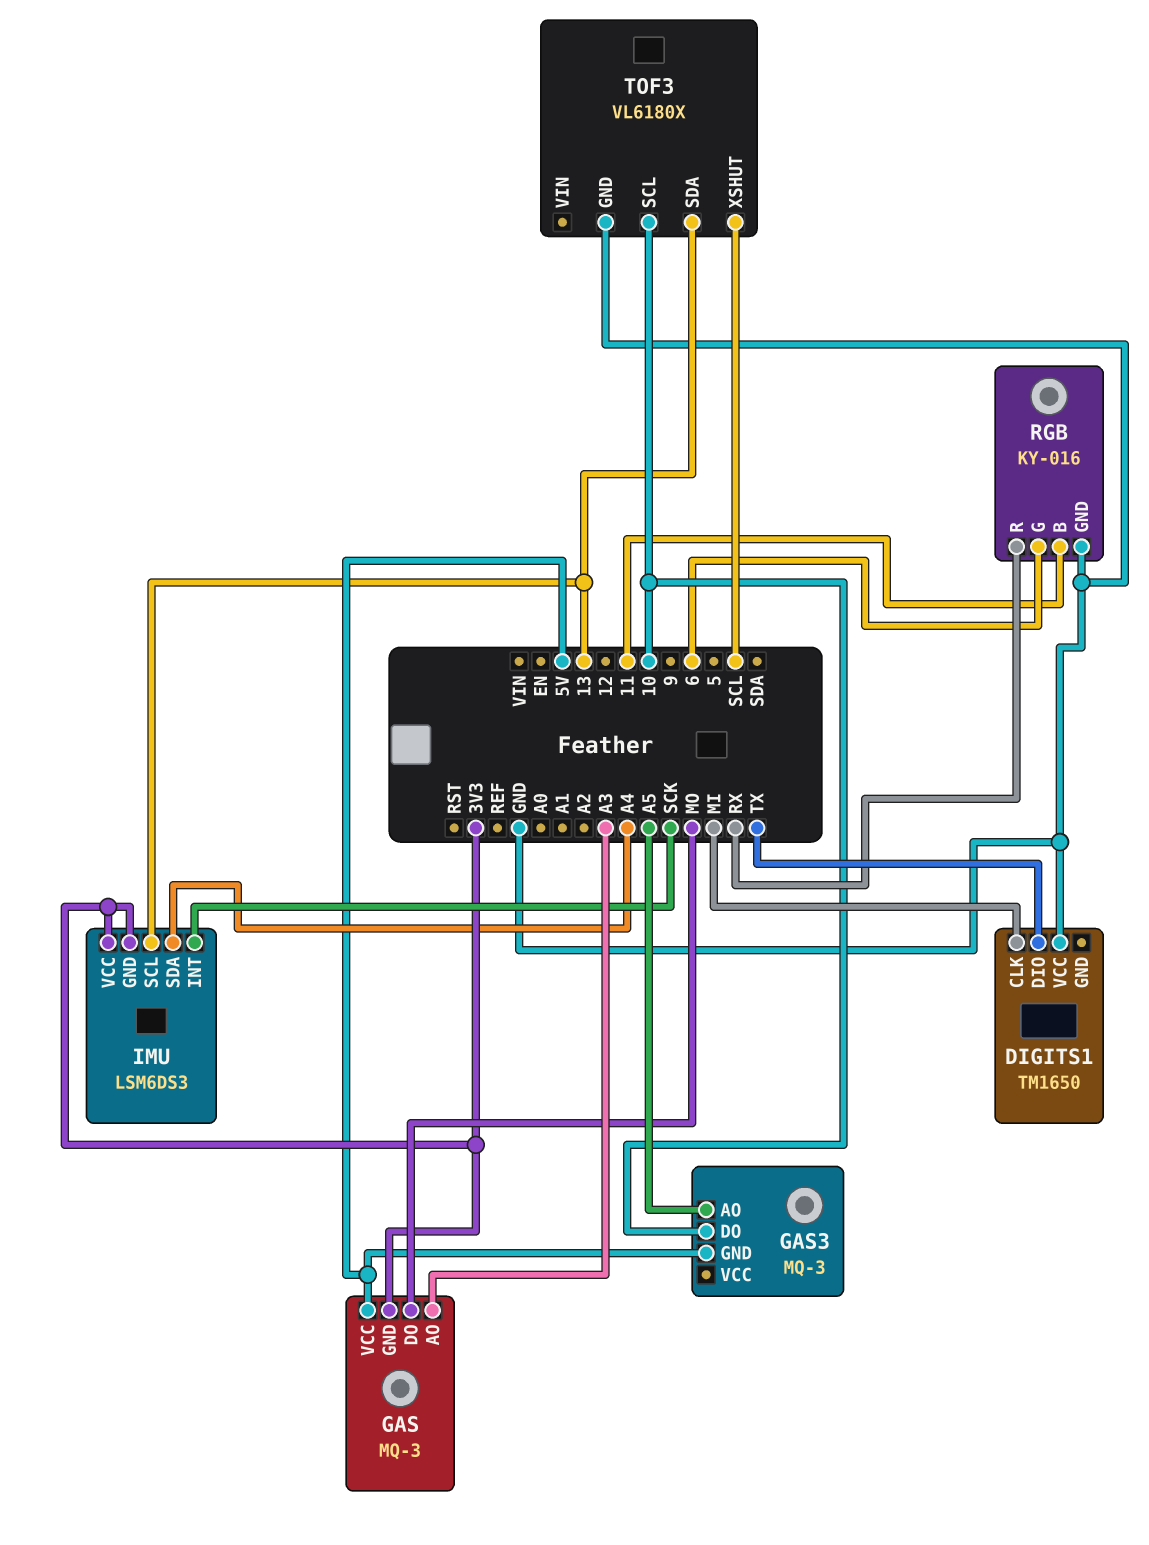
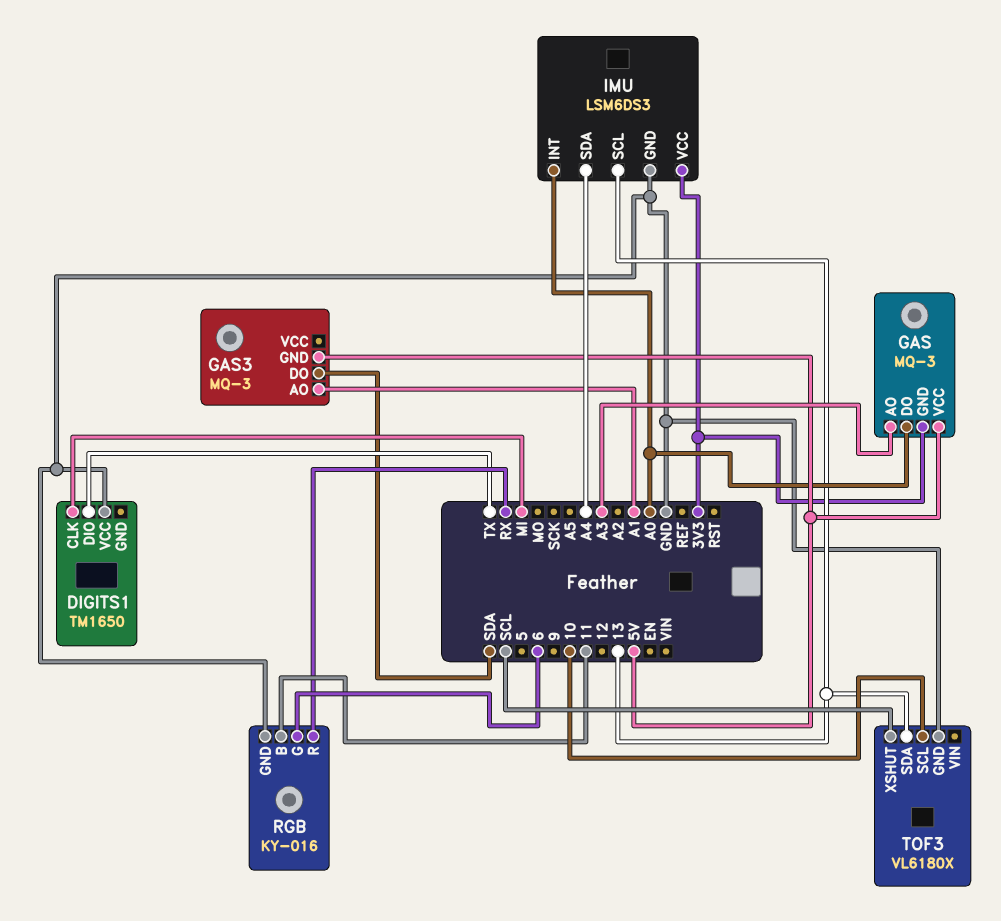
GAS pin DO: MO -> A0
GAS3 pin AO: A5 -> A1
GAS3 pin DO: 10 -> SDA
IMU pin GND: 3V3 -> GND
IMU pin INT: SCK -> A0

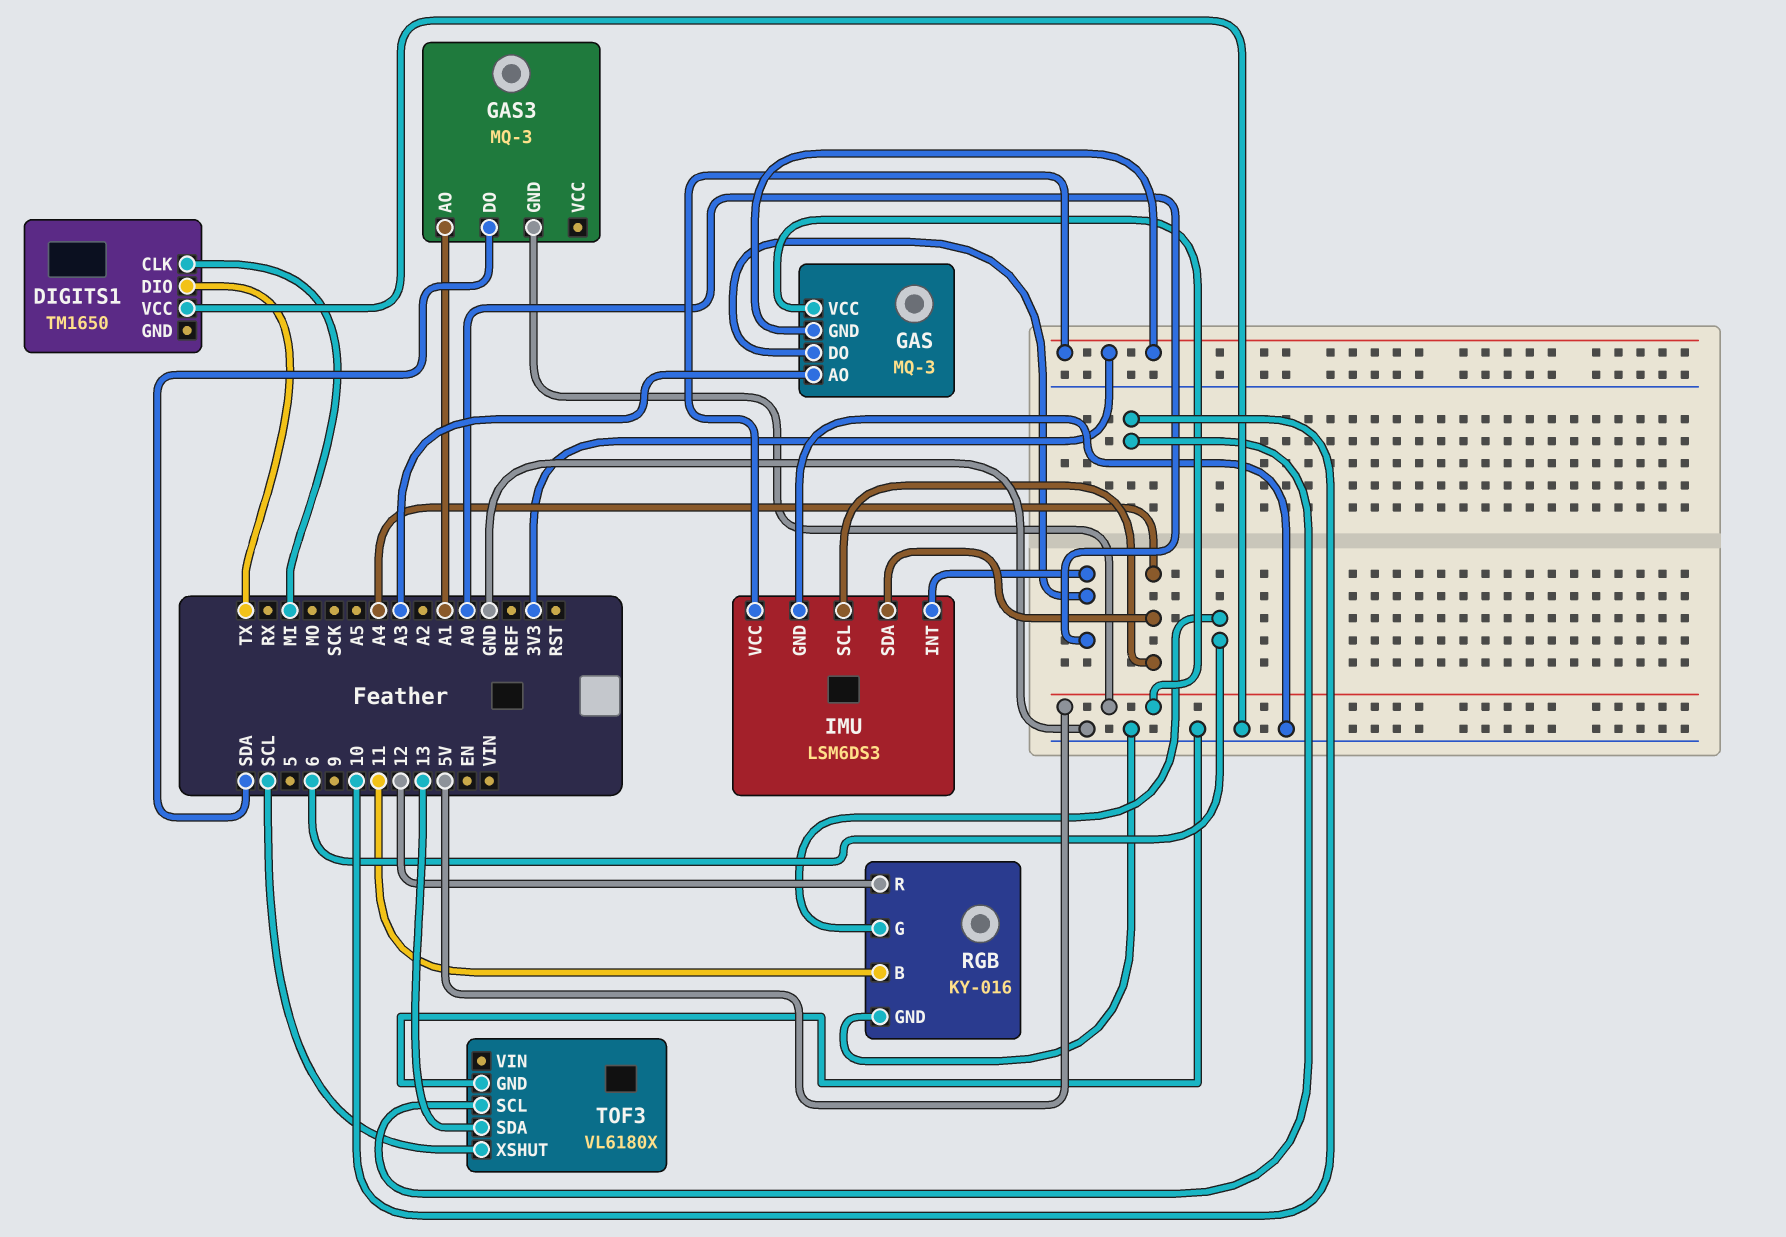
IMU pin SCL: 13 -> A4
RGB pin R: RX -> 12

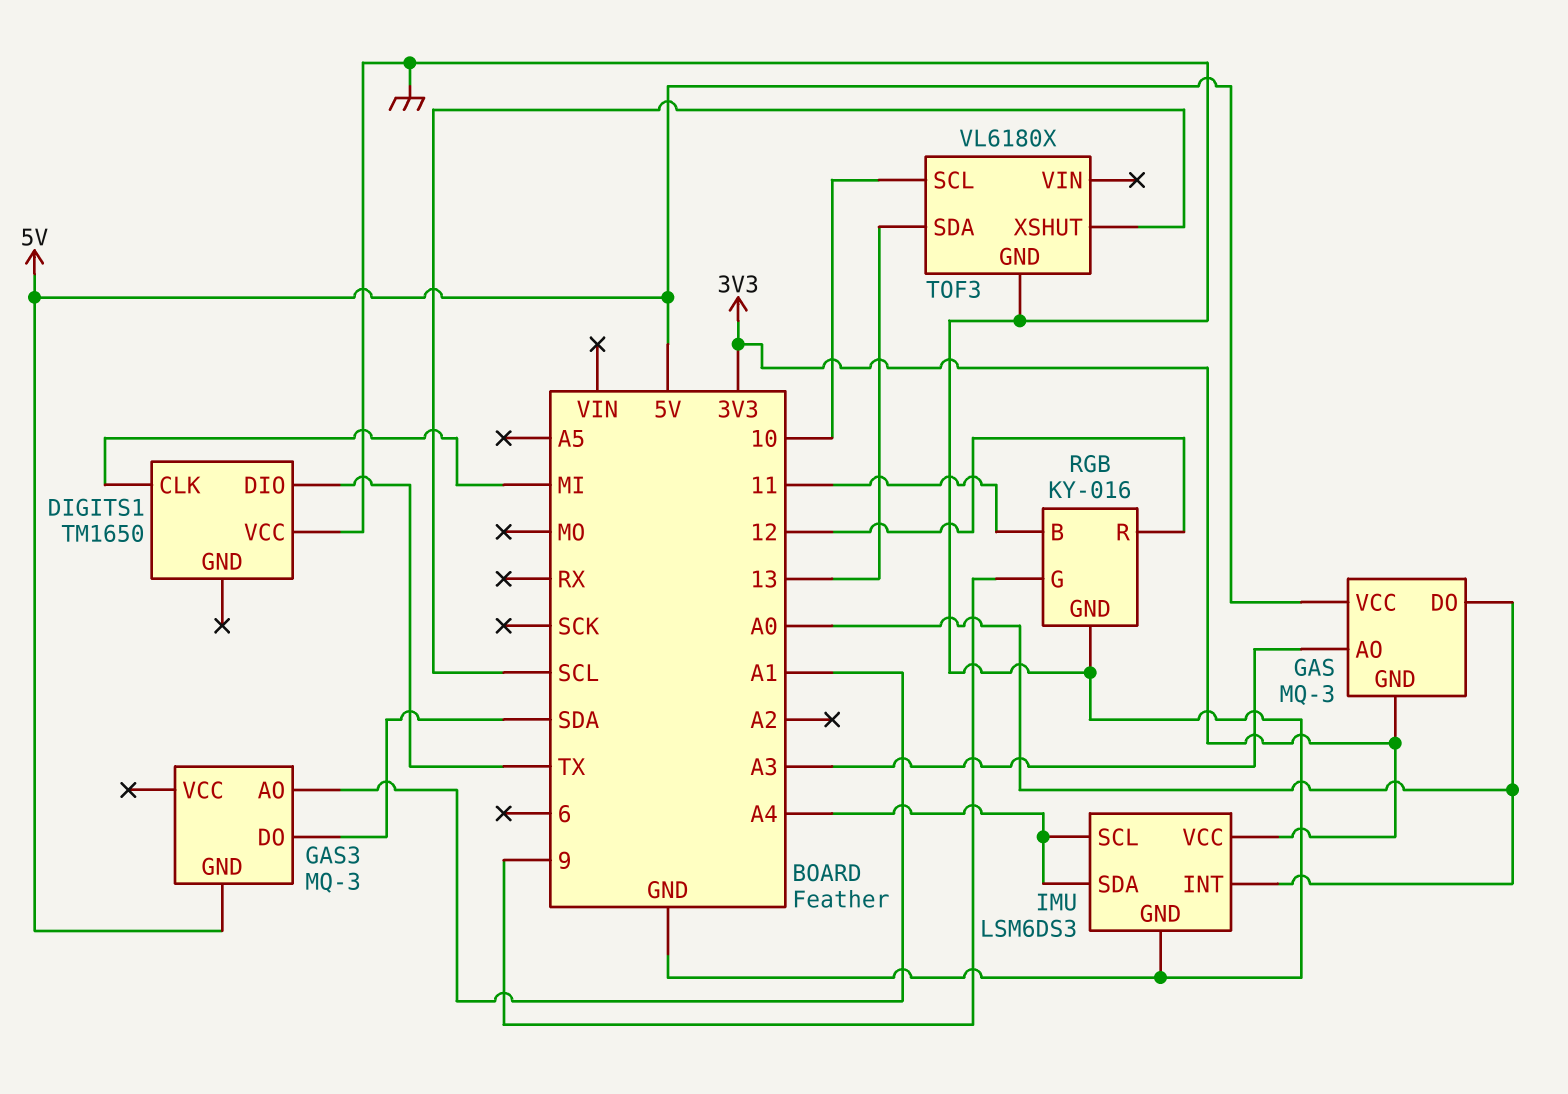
RGB pin G: 6 -> 9

